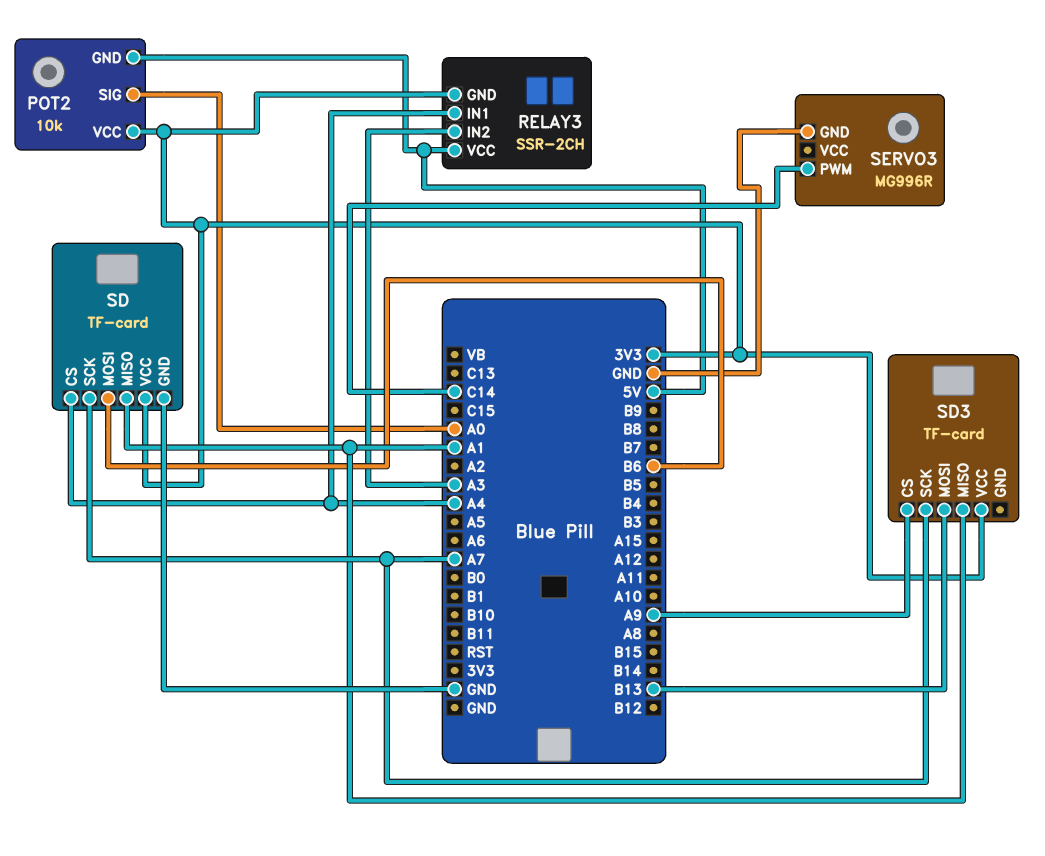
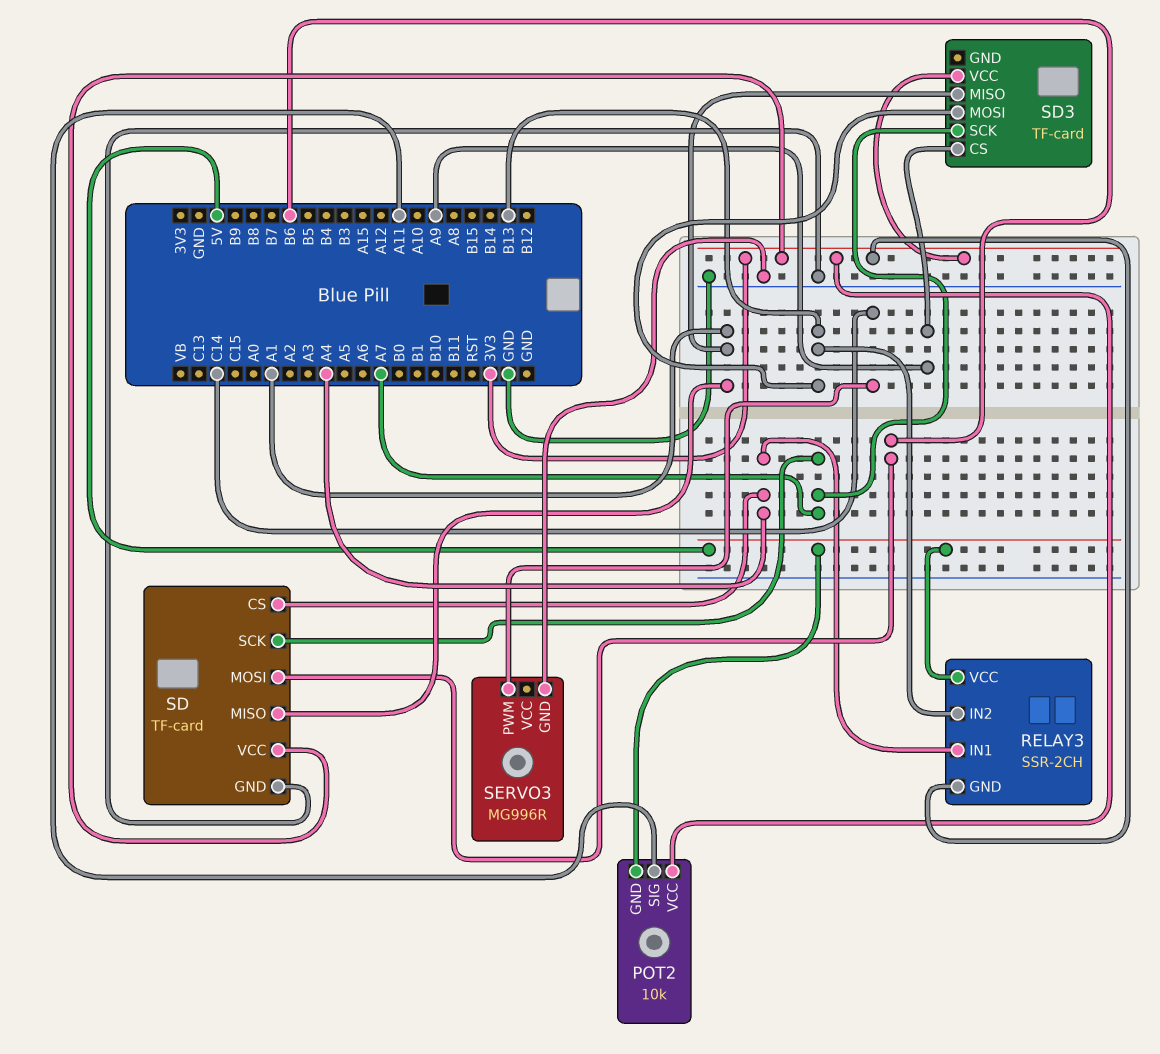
POT2 pin SIG: A0 -> A11
RELAY3 pin IN2: A3 -> B13

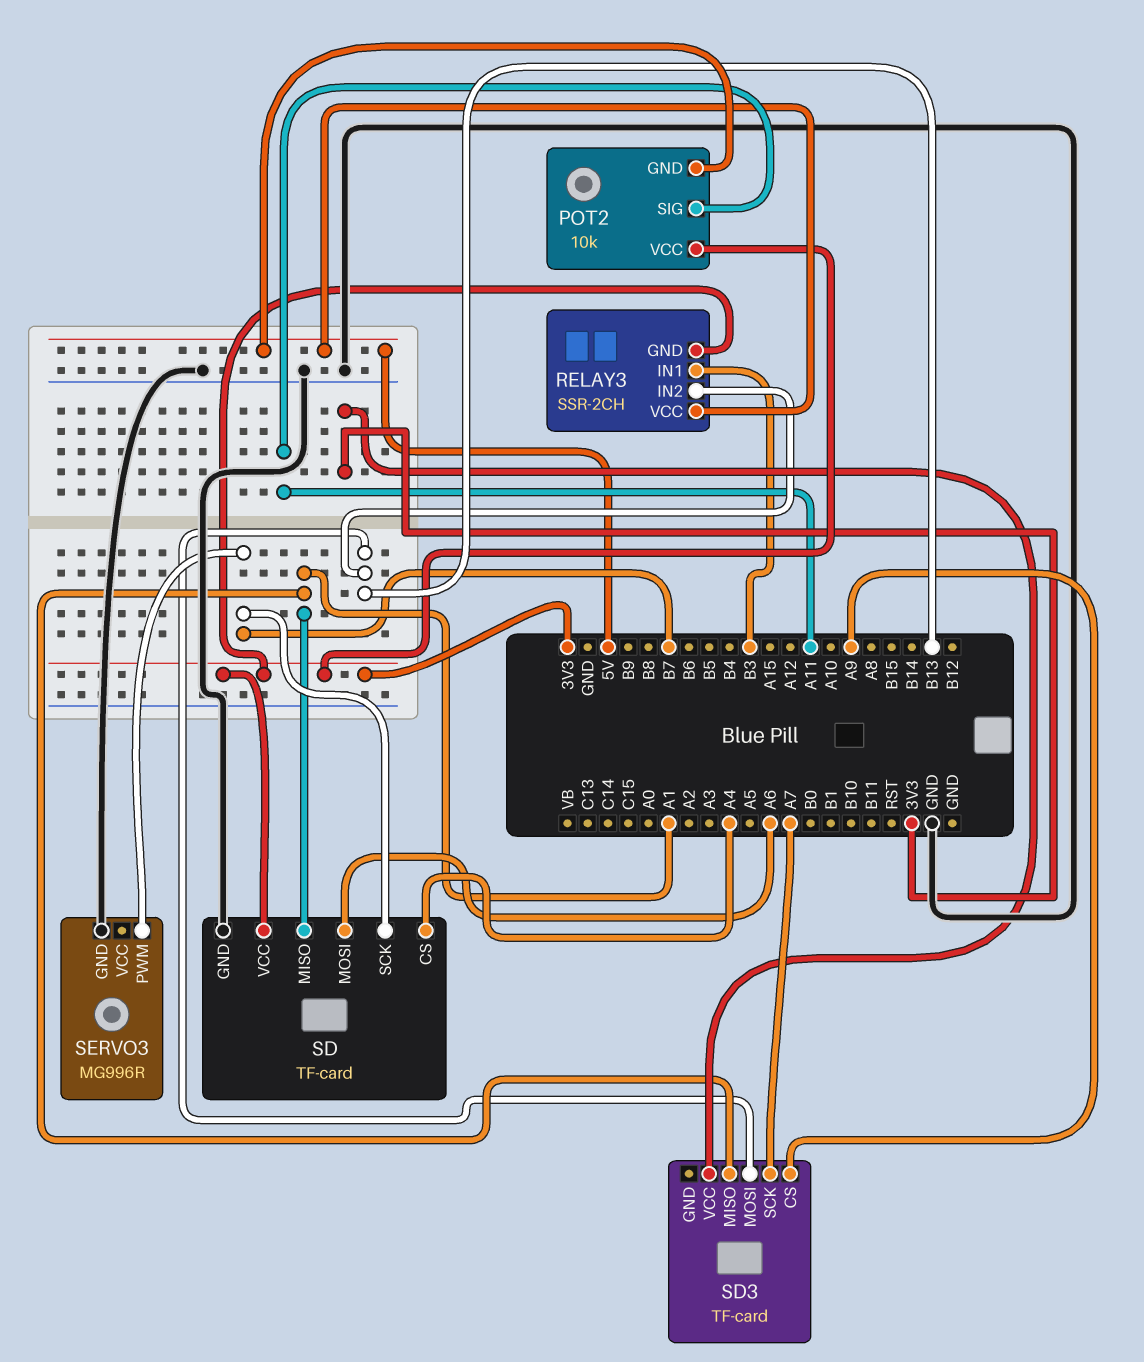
RELAY3 pin IN1: A4 -> B3
SD pin MOSI: B6 -> A6
SD pin SCK: A7 -> B7
SERVO3 pin PWM: C14 -> B7

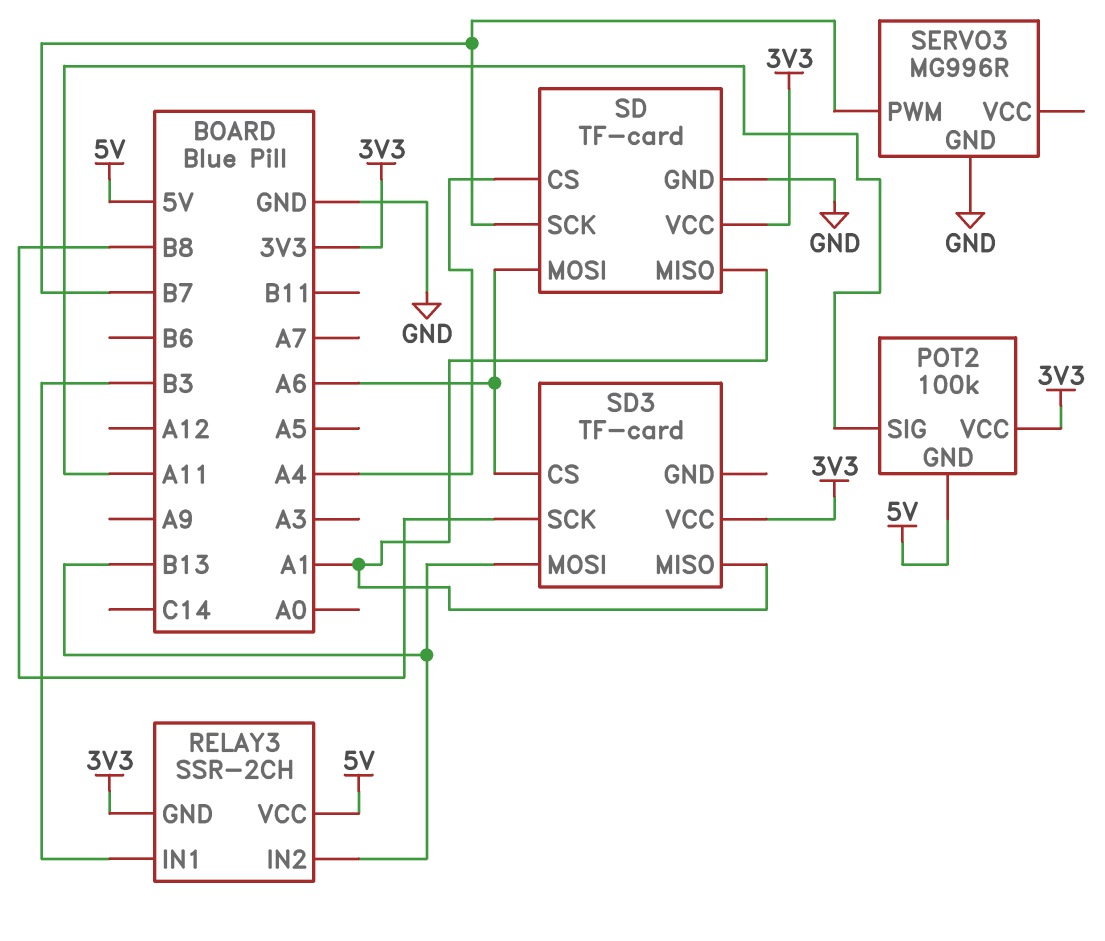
POT2: 10k -> 100k
SD3 pin CS: A9 -> A6
SD3 pin SCK: A7 -> B8

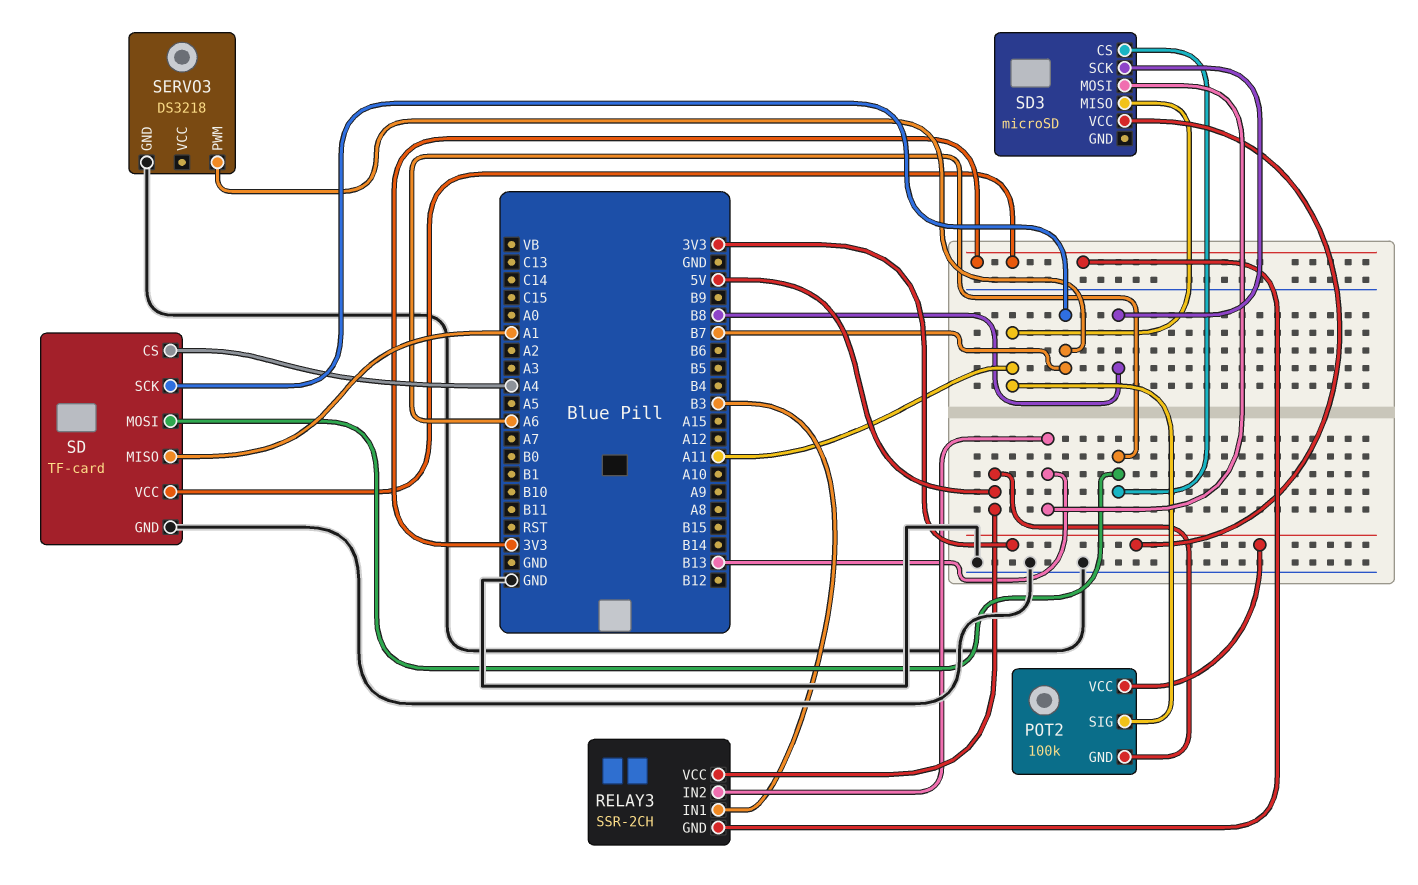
SD3: TF-card -> microSD
SD3 pin MISO: A1 -> A11
SERVO3: MG996R -> DS3218

